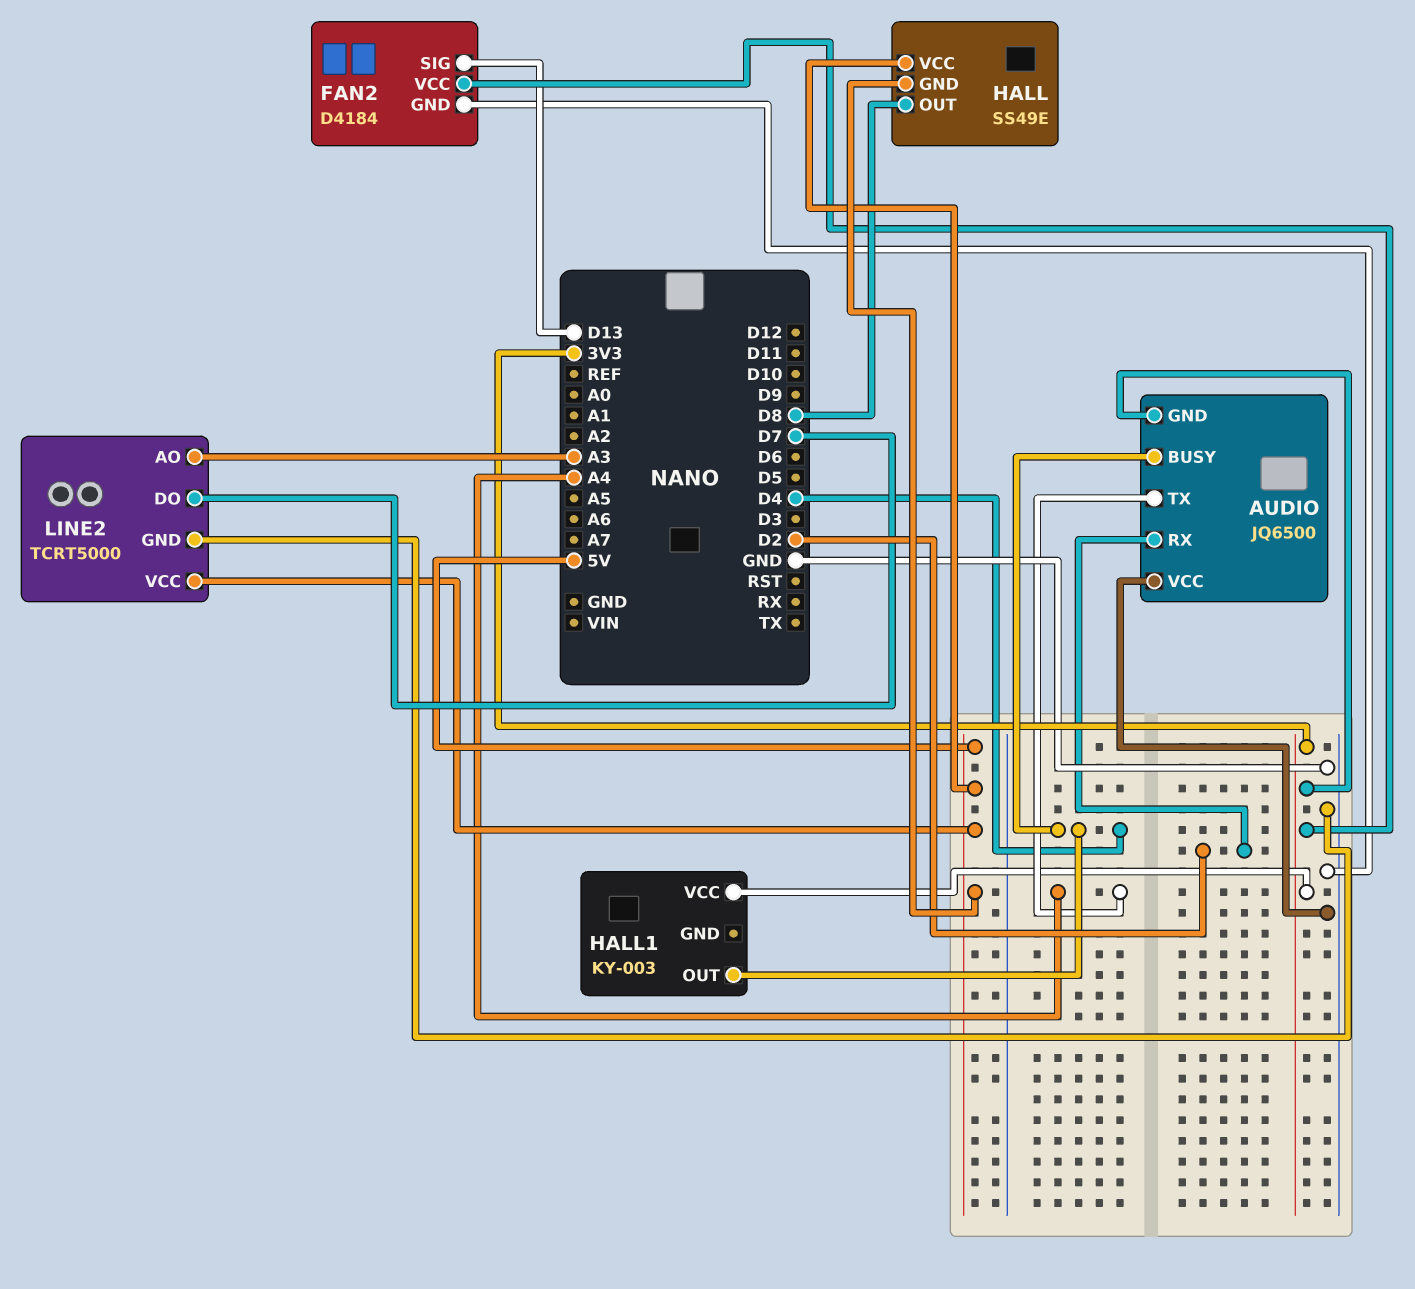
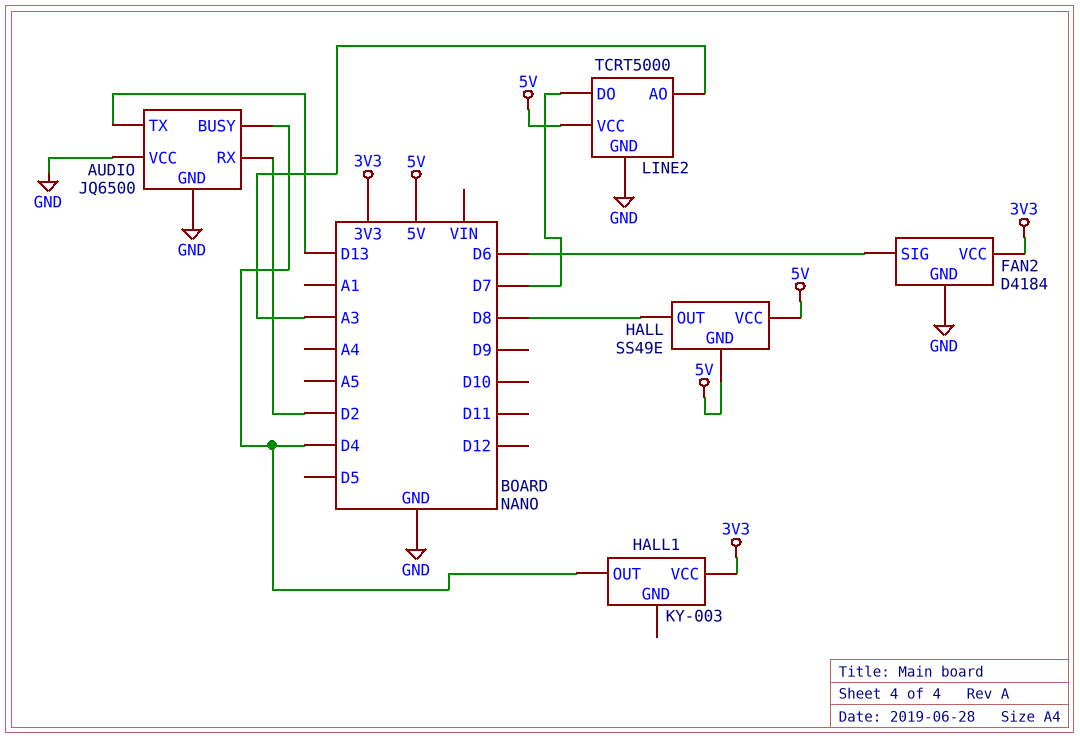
AUDIO pin GND: 3V3 -> GND
AUDIO pin TX: A4 -> D13
FAN2 pin SIG: D13 -> D6

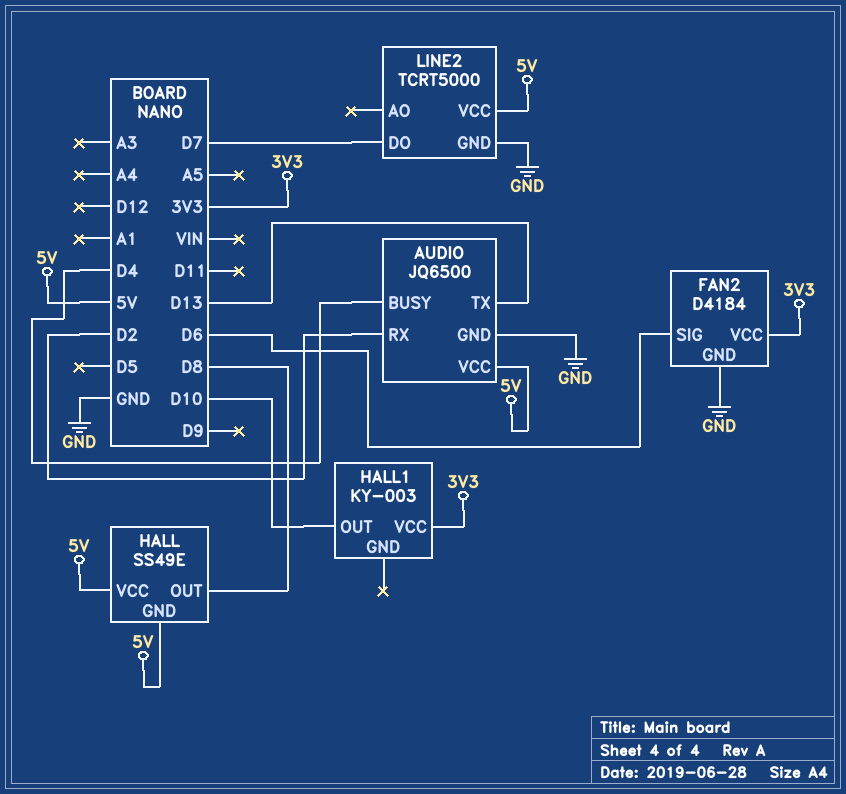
AUDIO pin VCC: GND -> 5V
HALL1 pin OUT: D4 -> D10
LINE2 pin AO: A3 -> none

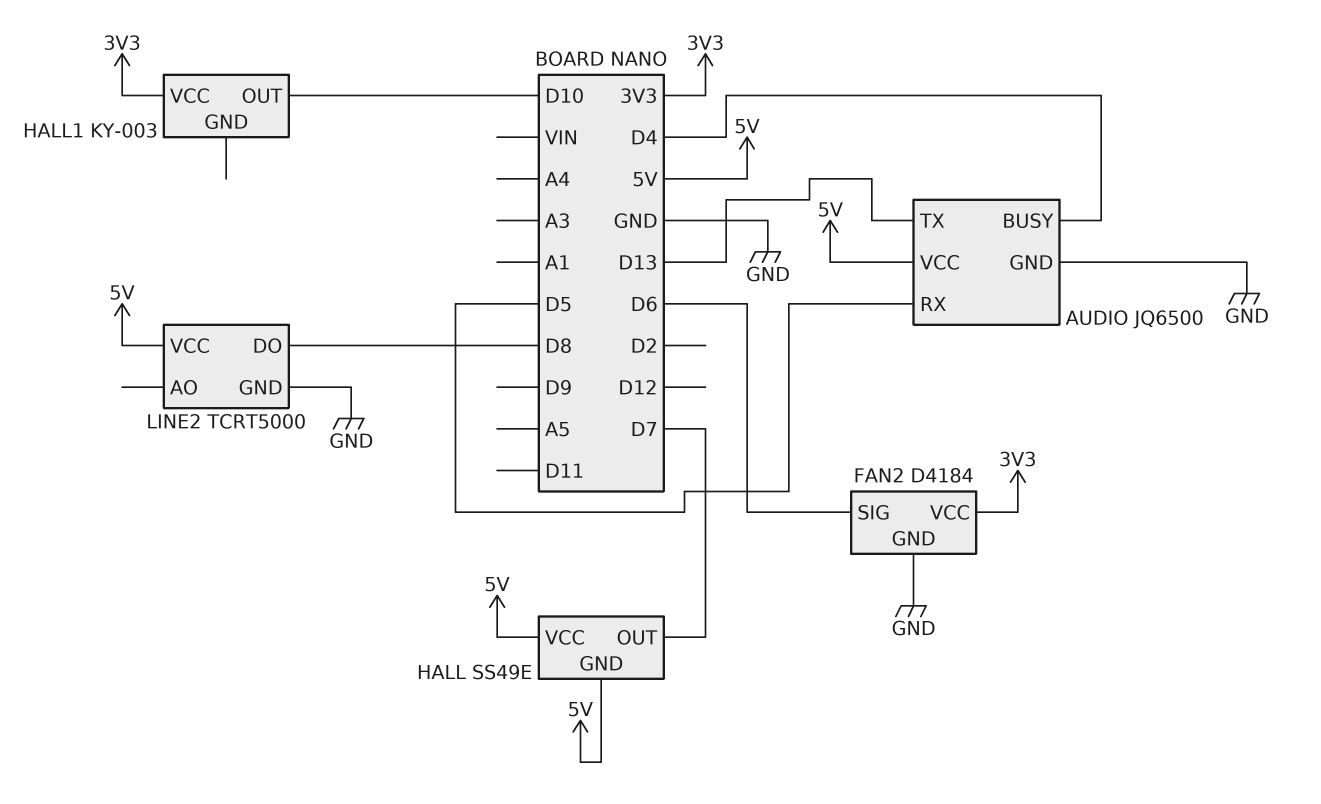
AUDIO pin RX: D2 -> D5
HALL pin OUT: D8 -> D7
LINE2 pin DO: D7 -> D8

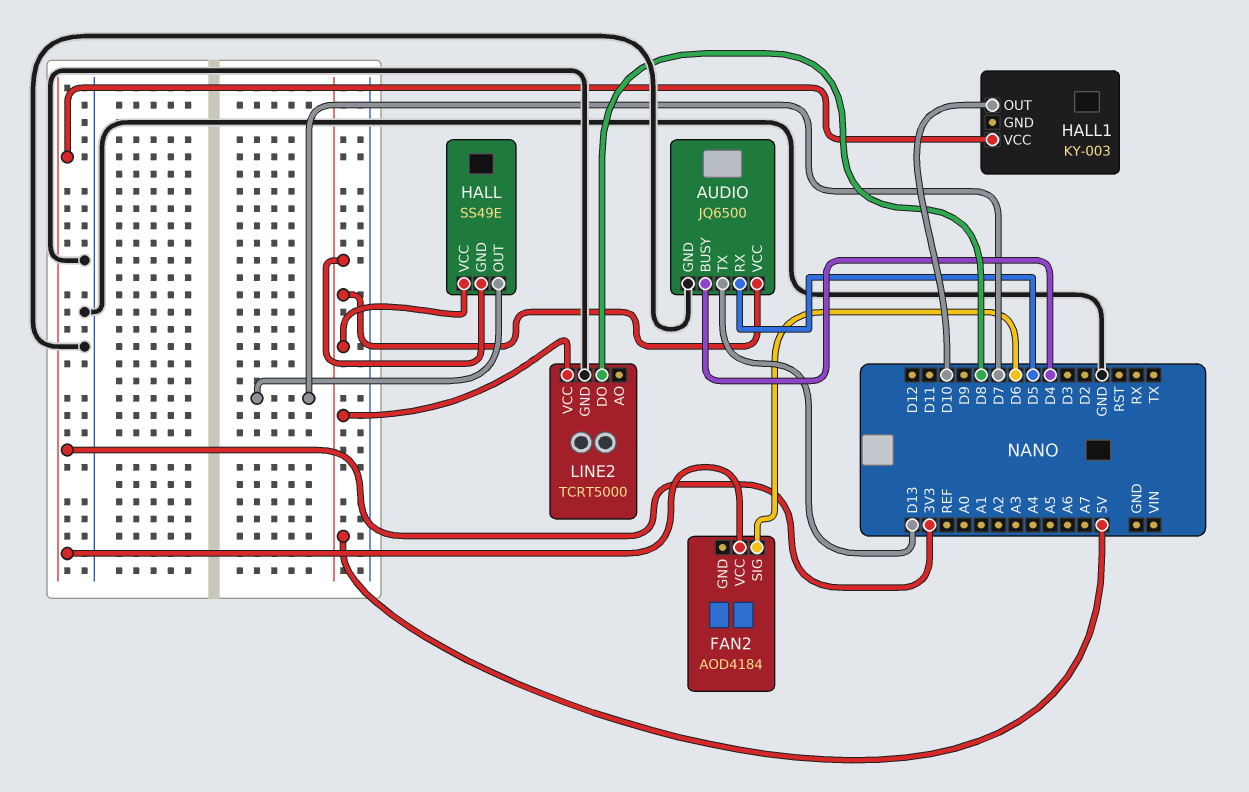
FAN2: D4184 -> AOD4184
FAN2 pin GND: GND -> none

